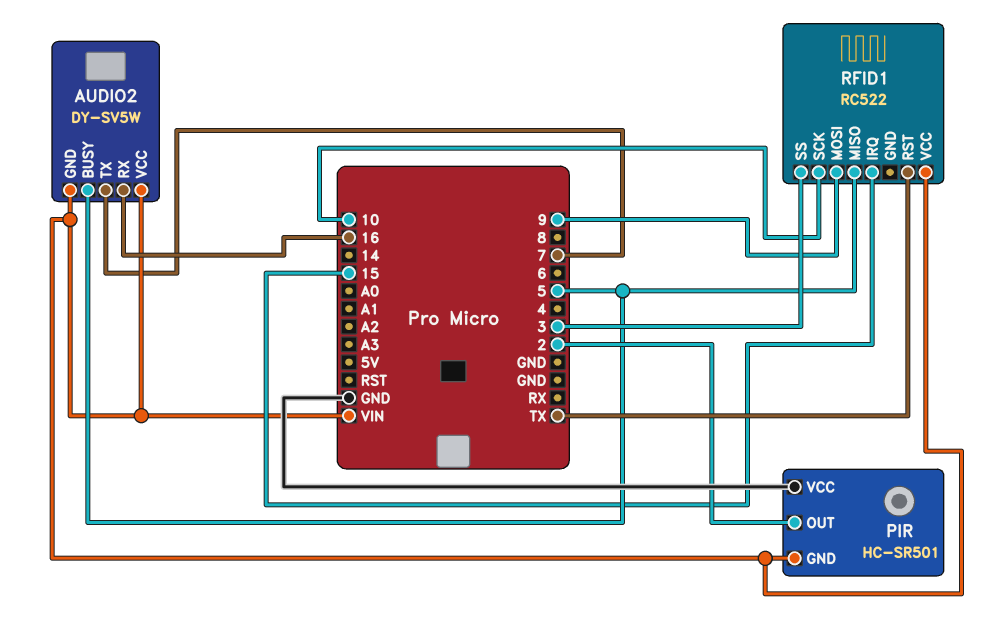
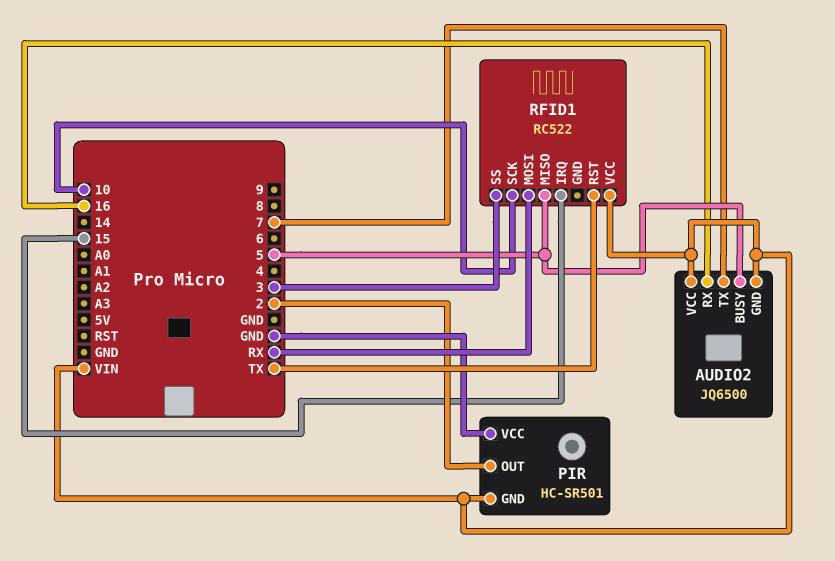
AUDIO2: DY-SV5W -> JQ6500
RFID1 pin MOSI: 9 -> RX

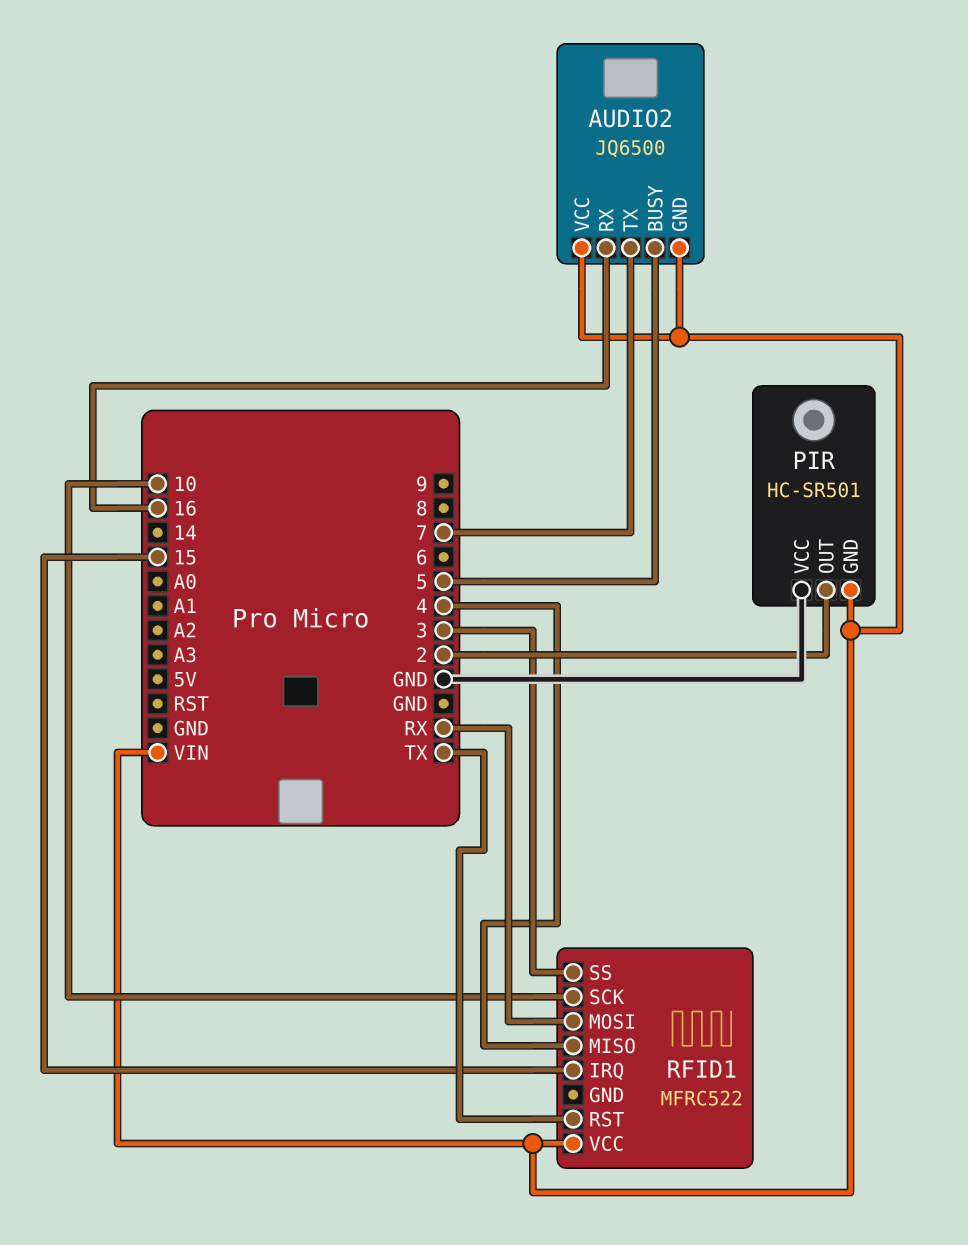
RFID1: RC522 -> MFRC522
RFID1 pin MISO: 5 -> 4

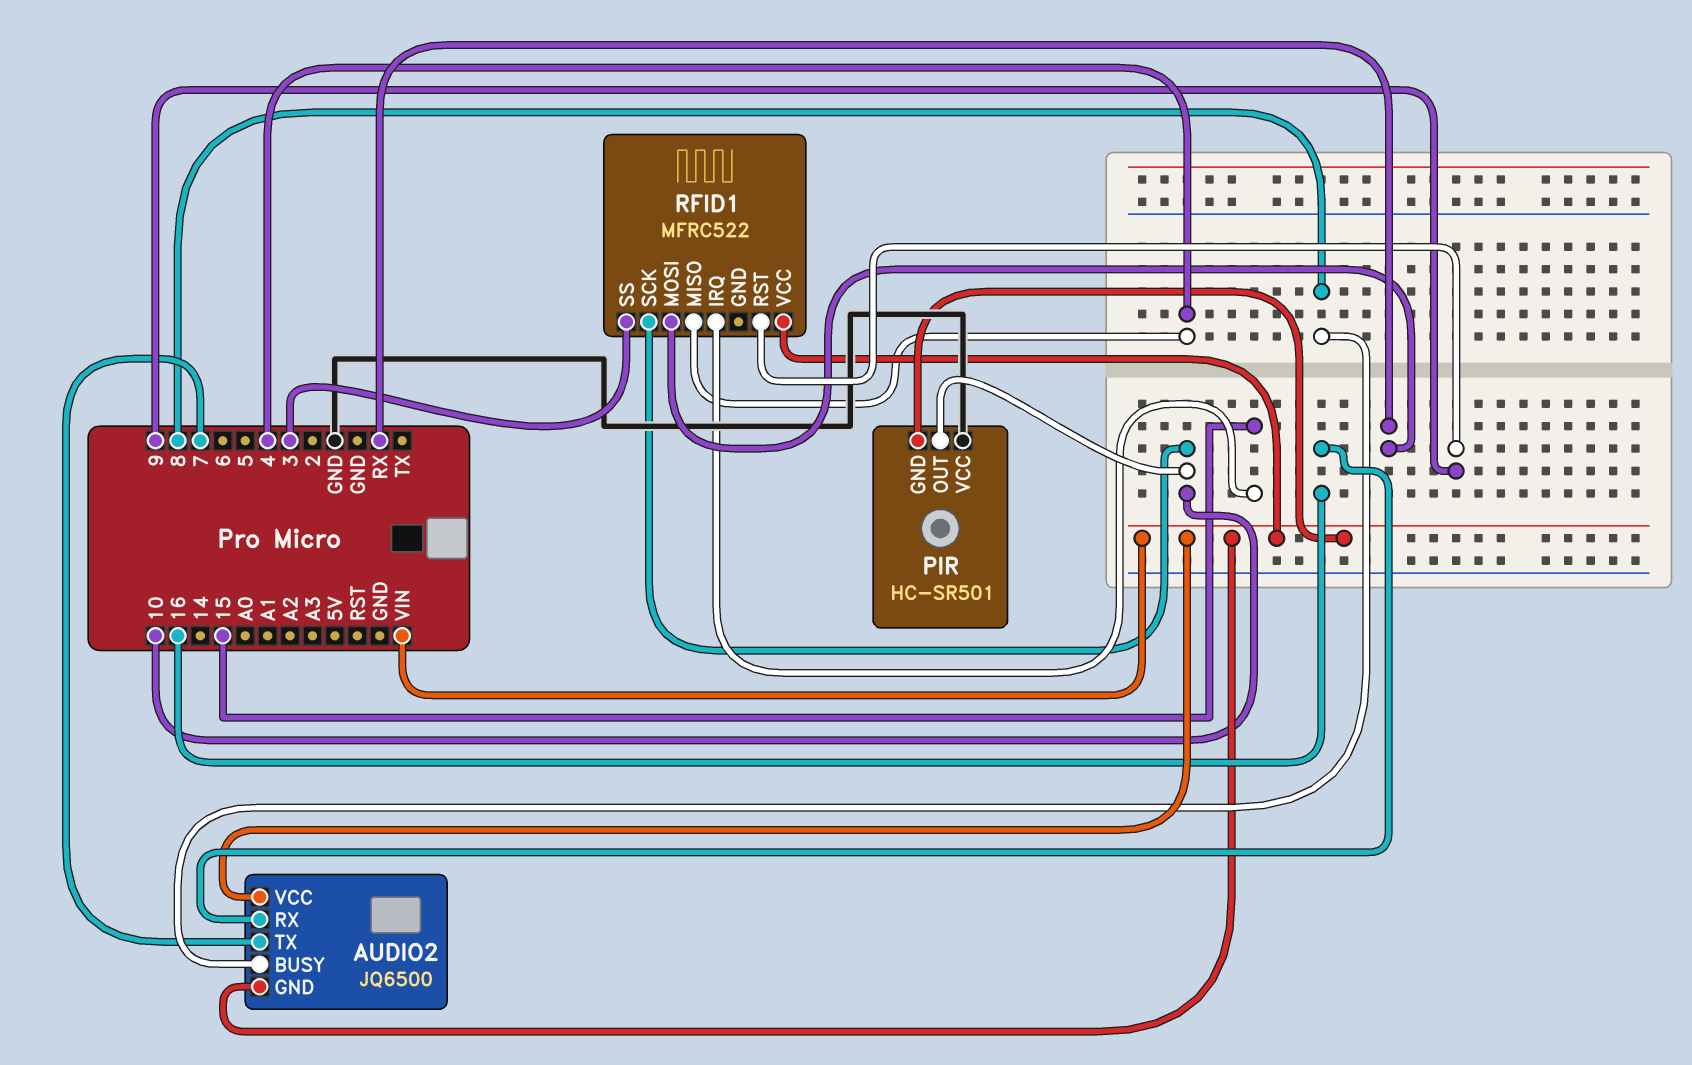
AUDIO2 pin BUSY: 5 -> 8
PIR pin OUT: 2 -> 10
RFID1 pin RST: TX -> 9

